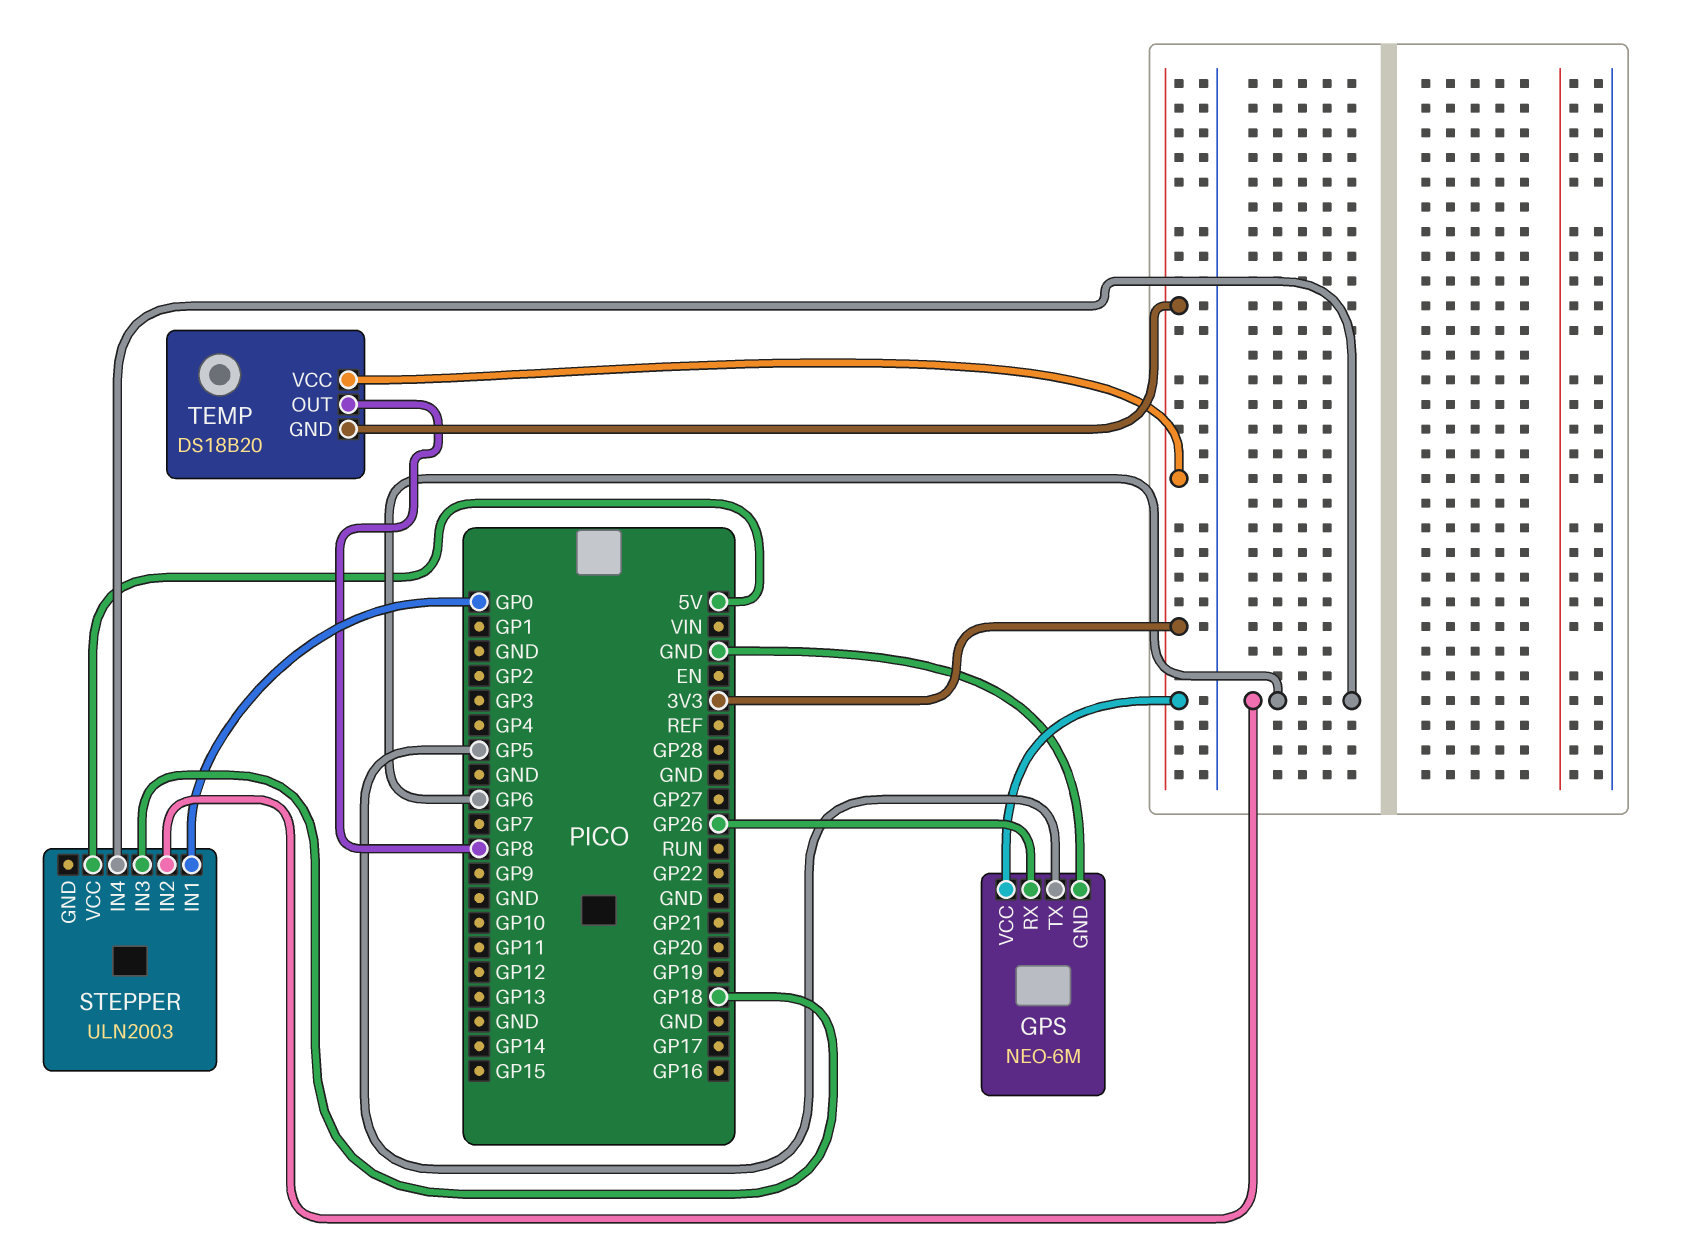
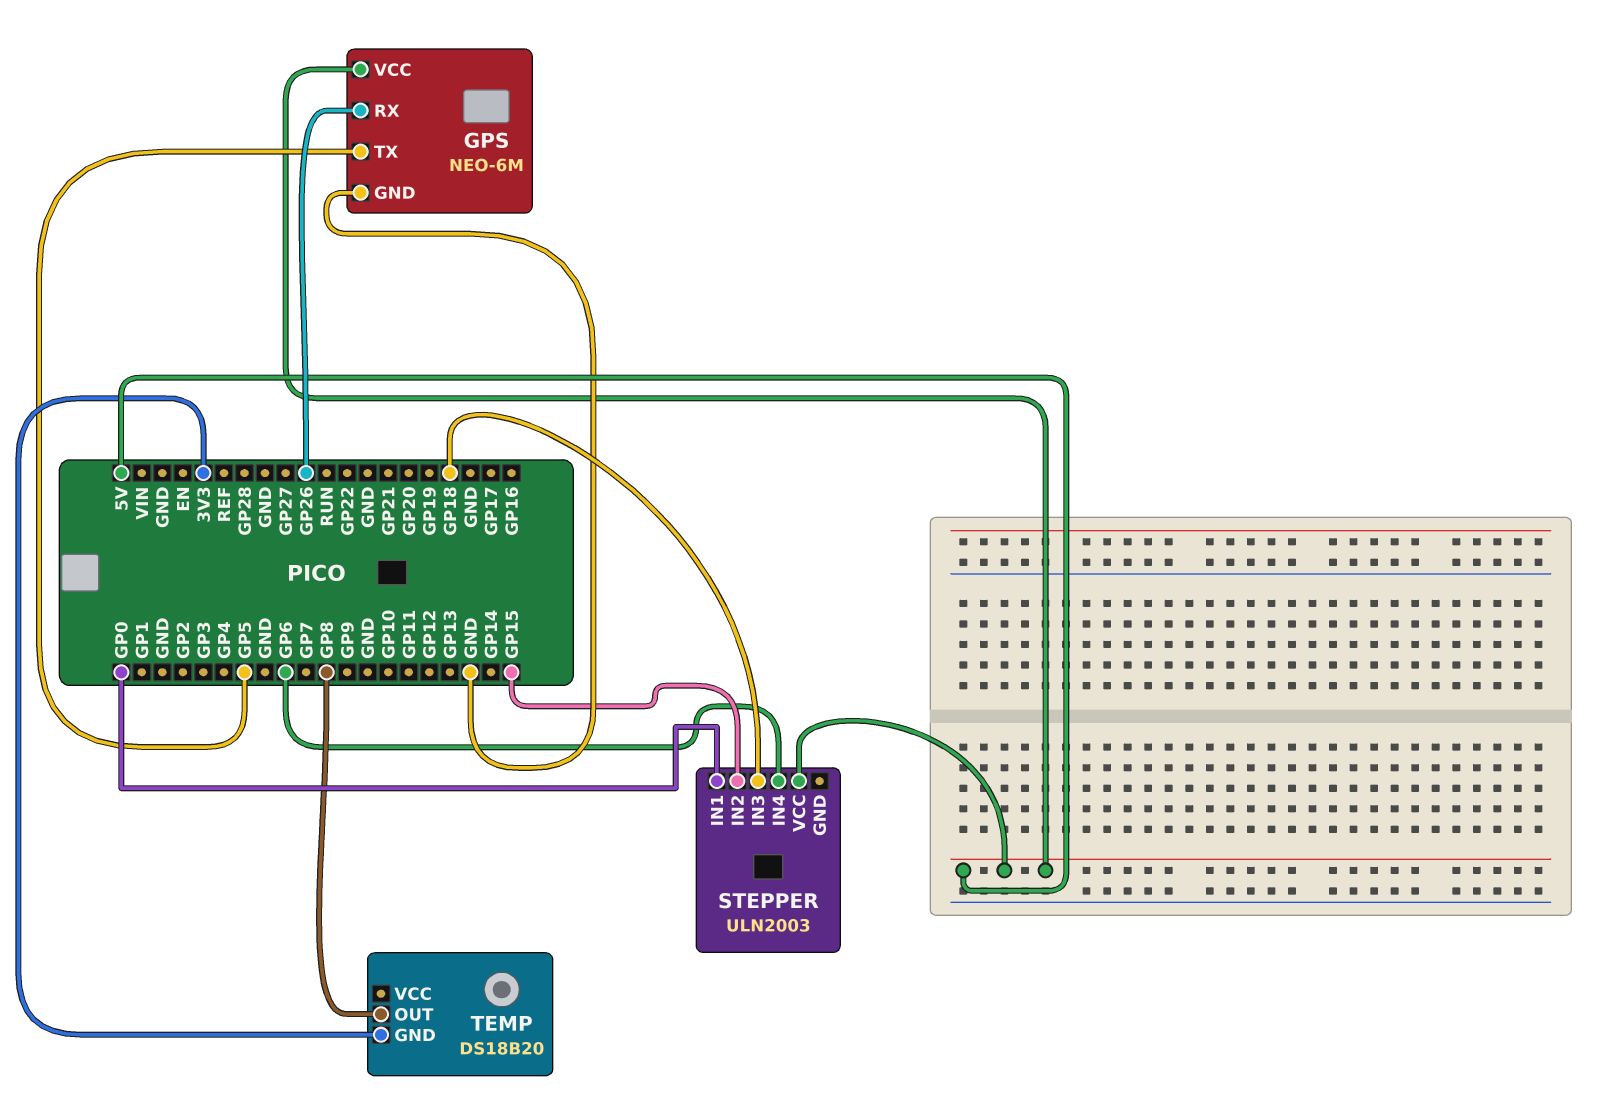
GPS pin VCC: 3V3 -> 5V
STEPPER pin IN2: GP6 -> GP15
TEMP pin VCC: 3V3 -> none

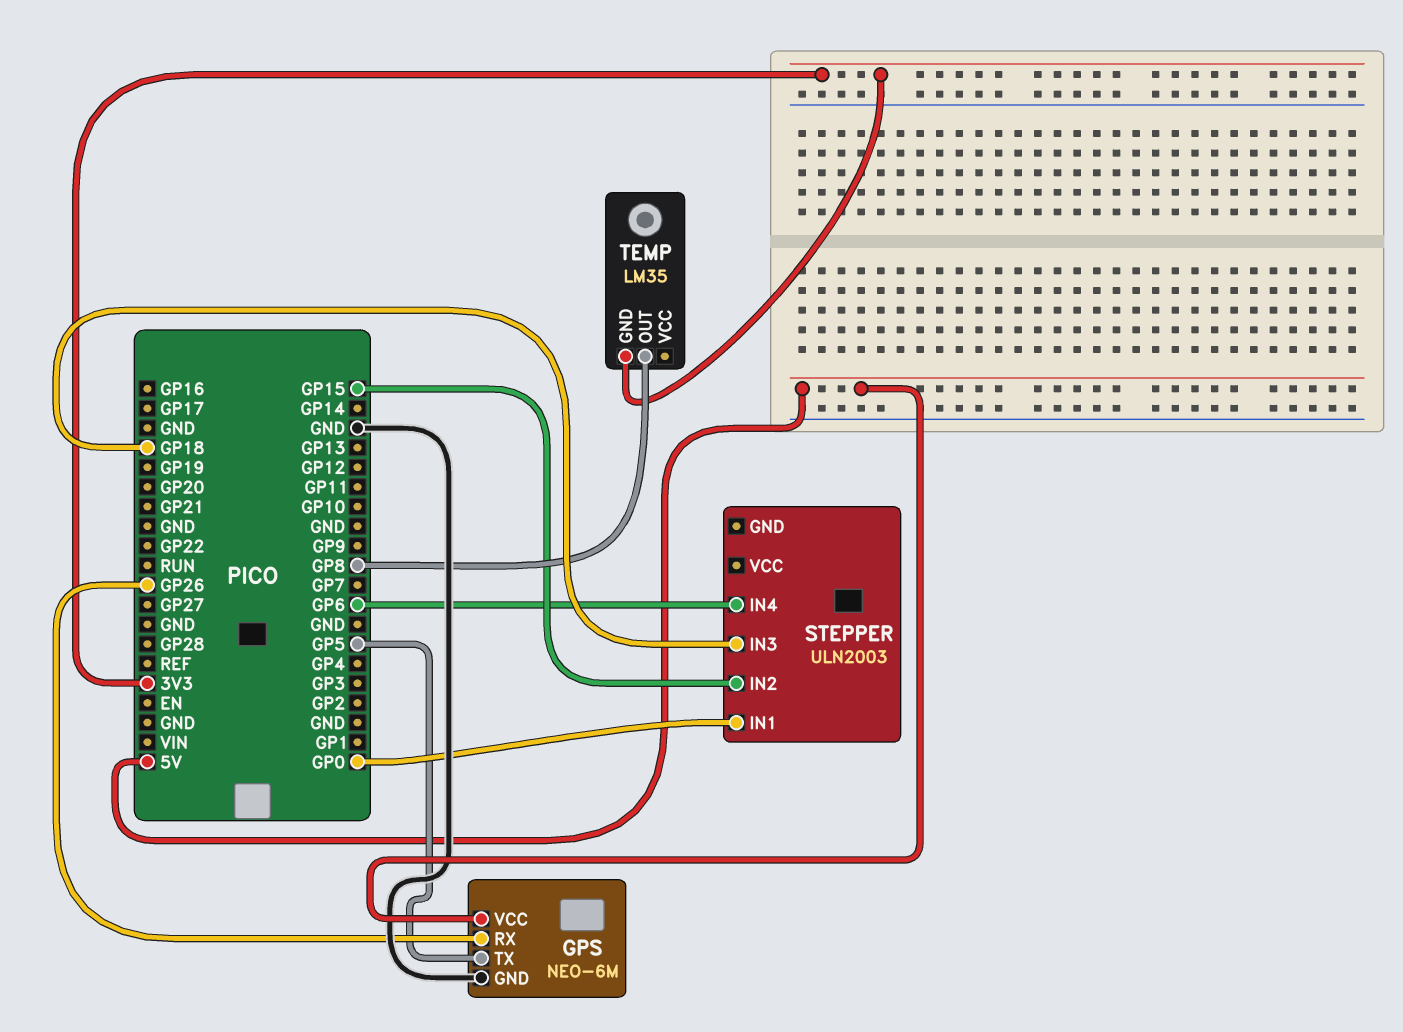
STEPPER pin VCC: 5V -> none
TEMP: DS18B20 -> LM35

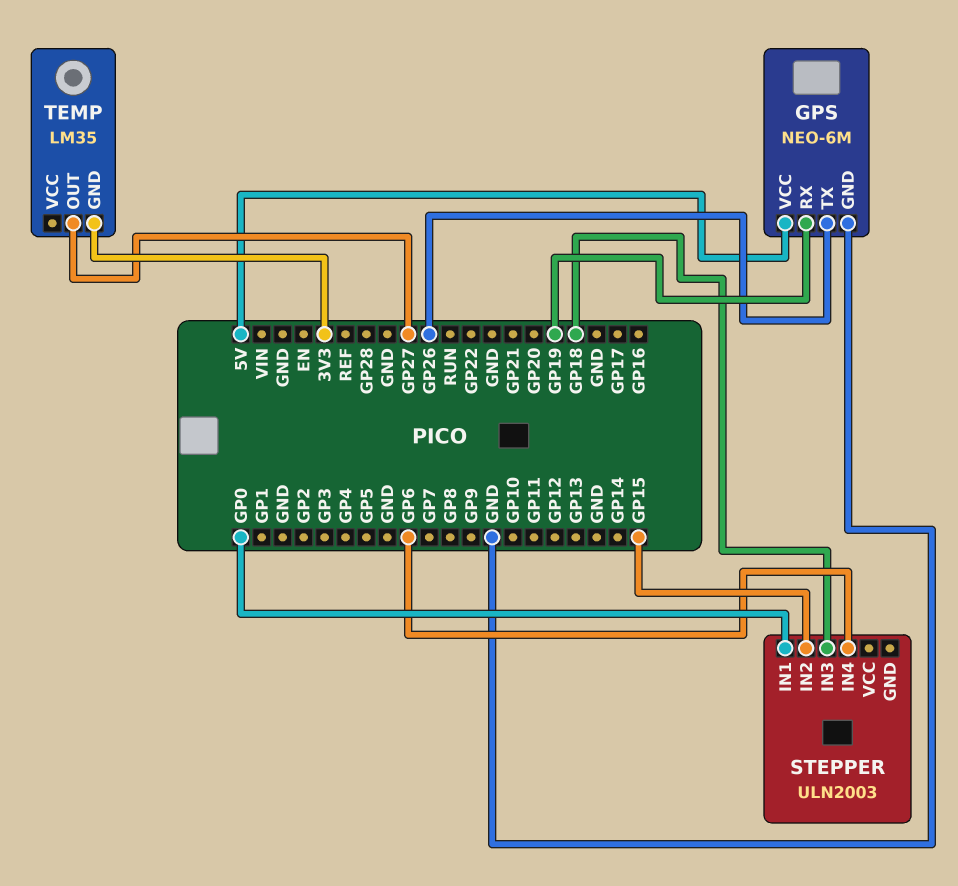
GPS pin RX: GP26 -> GP19
GPS pin TX: GP5 -> GP26
TEMP pin OUT: GP8 -> GP27

